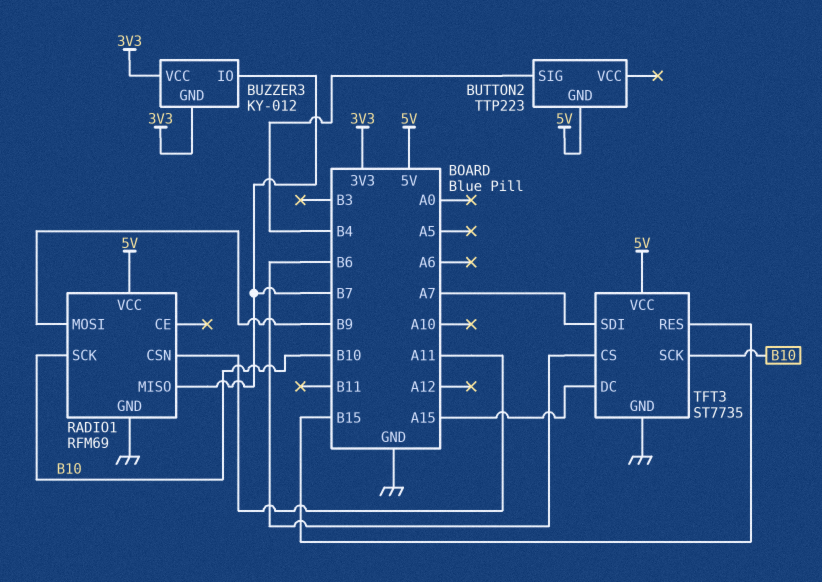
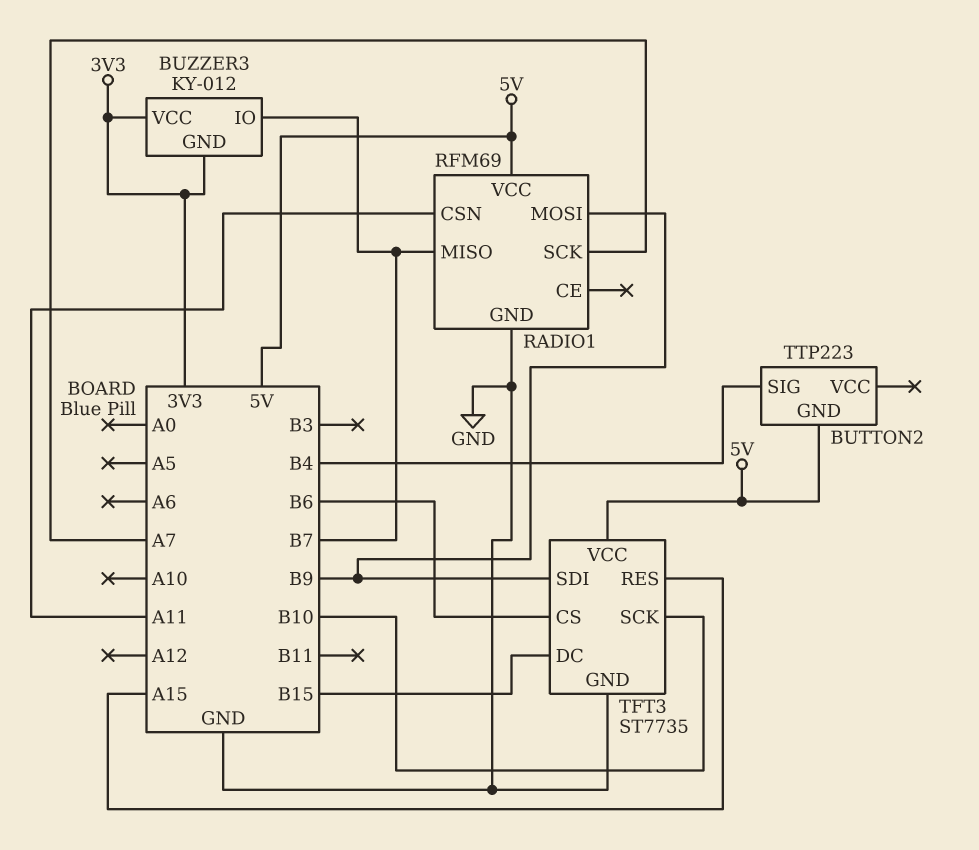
RADIO1 pin SCK: B10 -> A7
TFT3 pin DC: A15 -> B15
TFT3 pin RES: B15 -> A15
TFT3 pin SDI: A7 -> B9

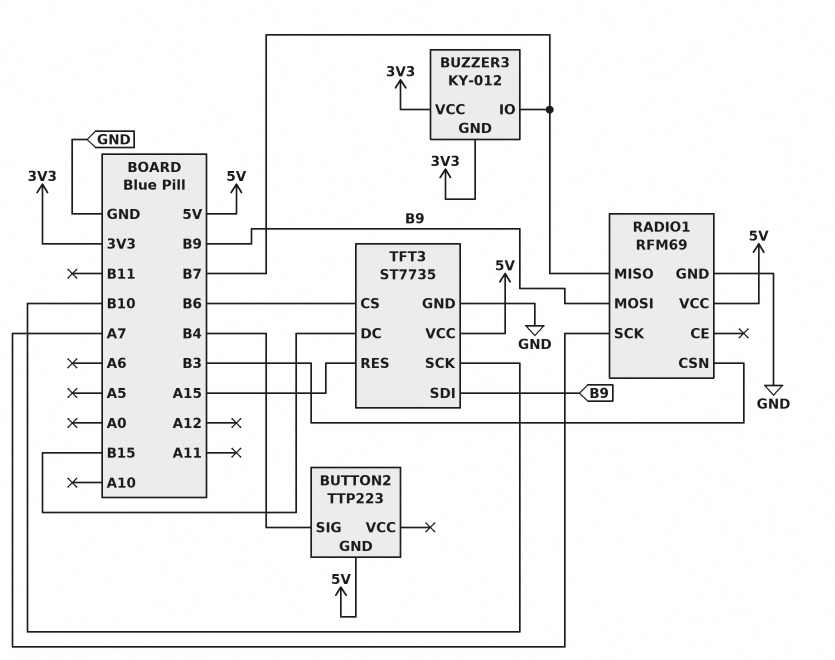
RADIO1 pin CSN: A11 -> B3

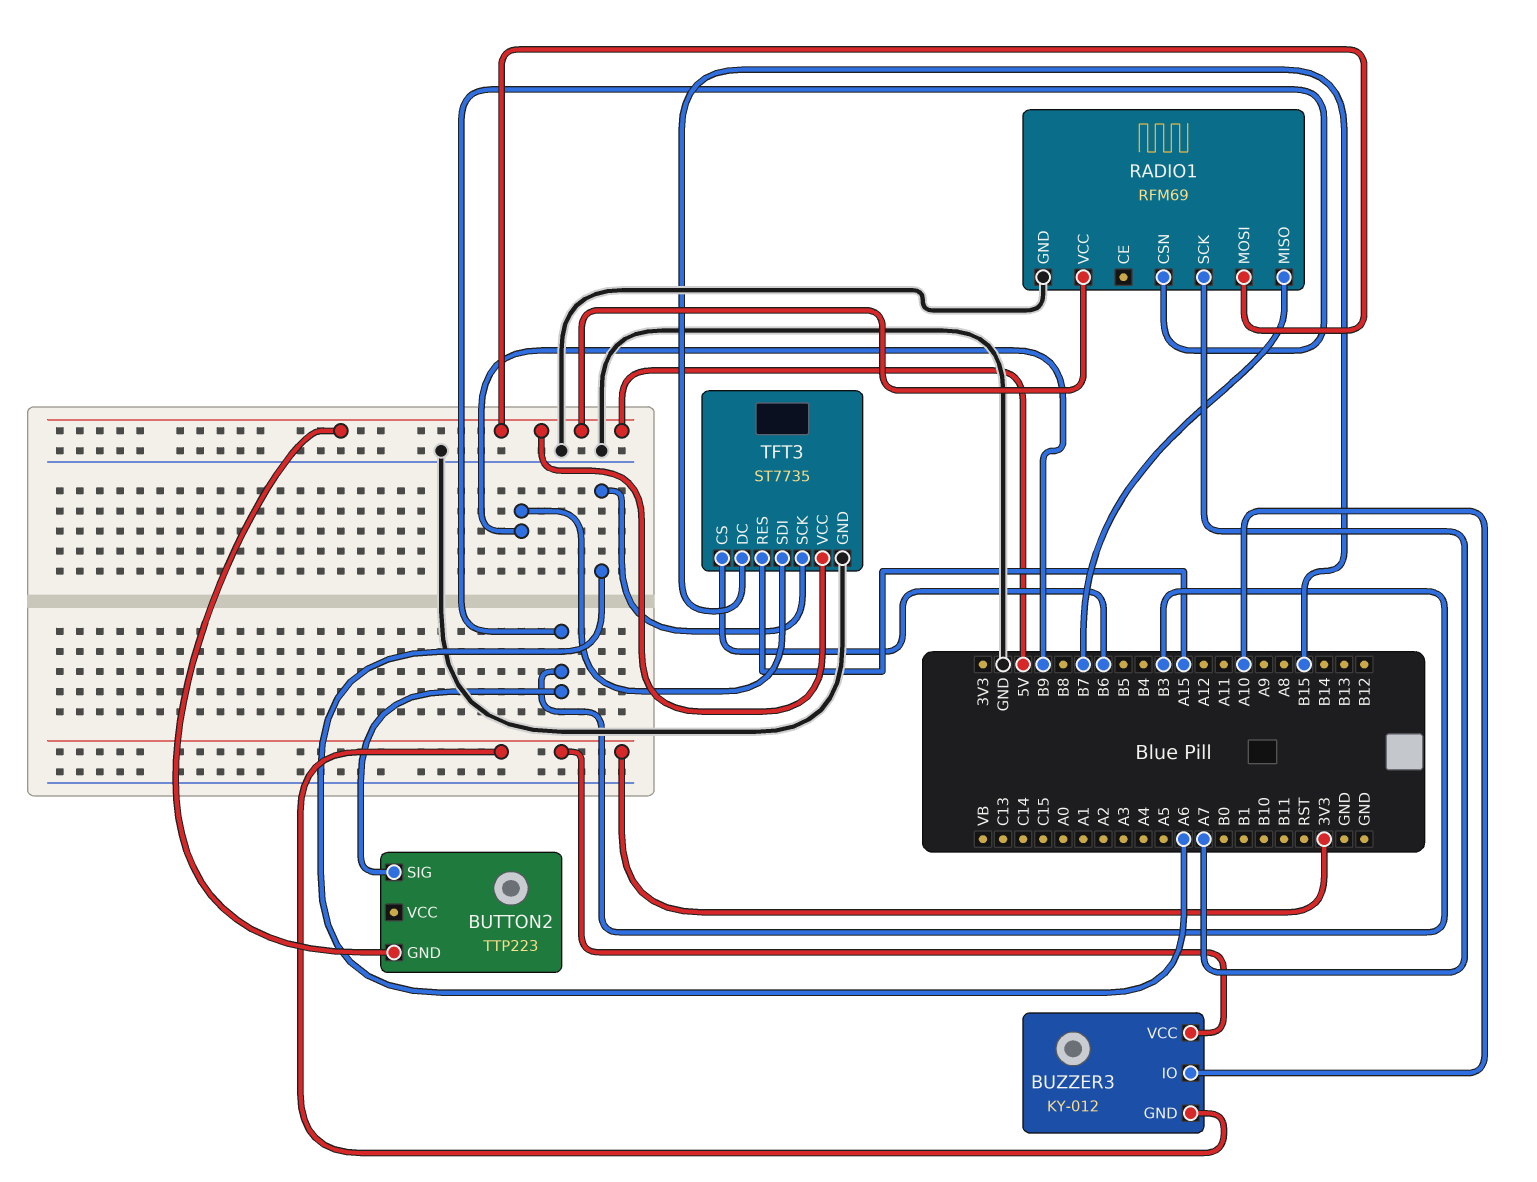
BUTTON2 pin SIG: B4 -> B3
BUZZER3 pin IO: B7 -> A10
RADIO1 pin MOSI: B9 -> 5V
TFT3 pin SCK: B10 -> A6

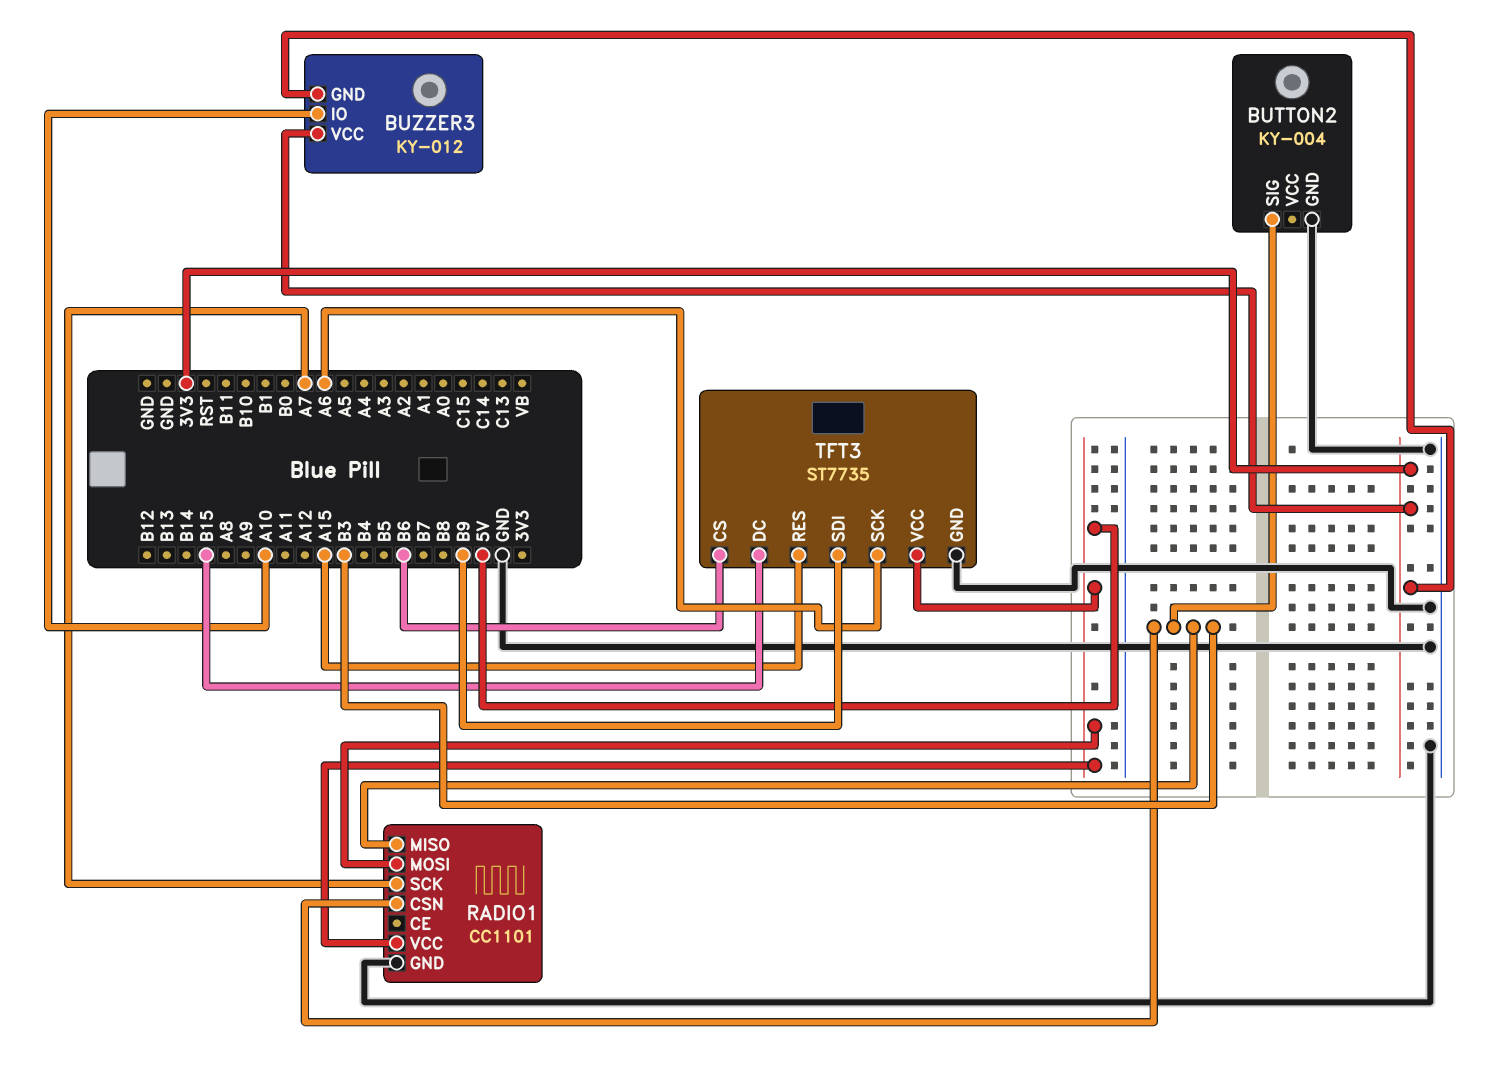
BUTTON2: TTP223 -> KY-004
BUTTON2 pin GND: 5V -> GND
RADIO1: RFM69 -> CC1101
RADIO1 pin MISO: B7 -> B3

